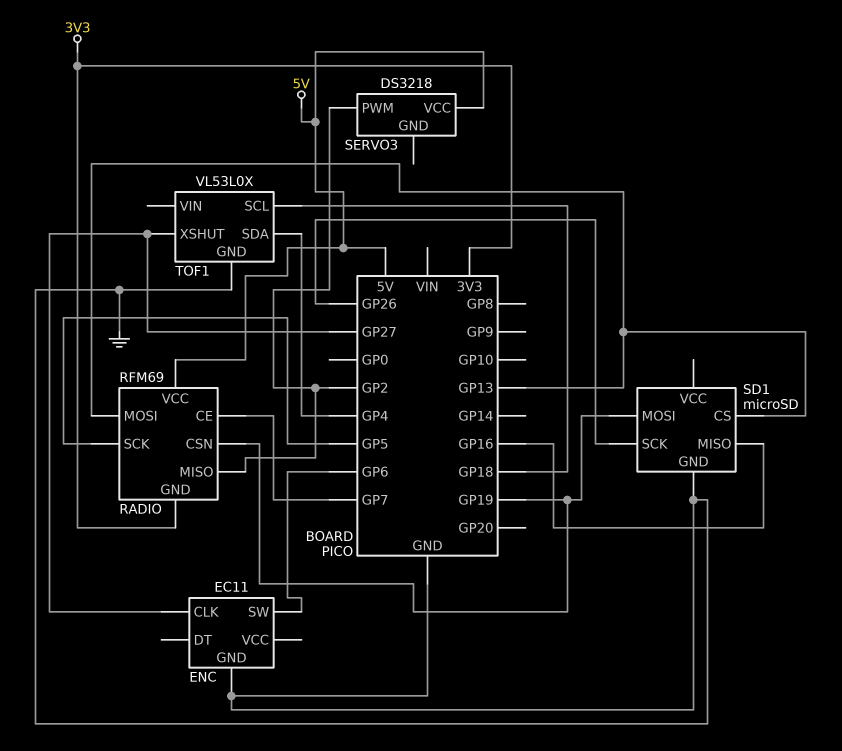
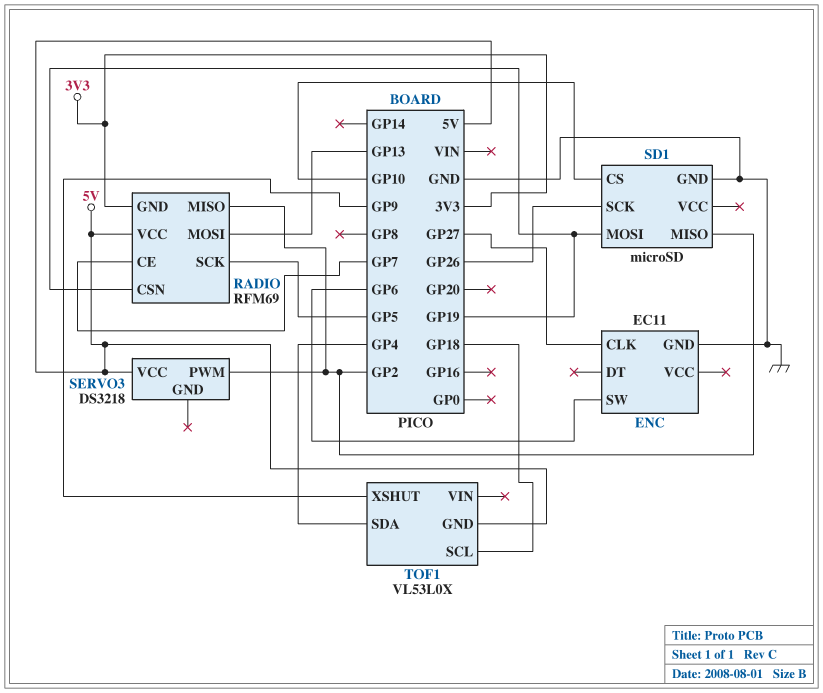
SD1 pin CS: GP13 -> GP10
SD1 pin MISO: GP16 -> GP2
TOF1 pin GND: GND -> 5V
TOF1 pin XSHUT: GP27 -> GP9

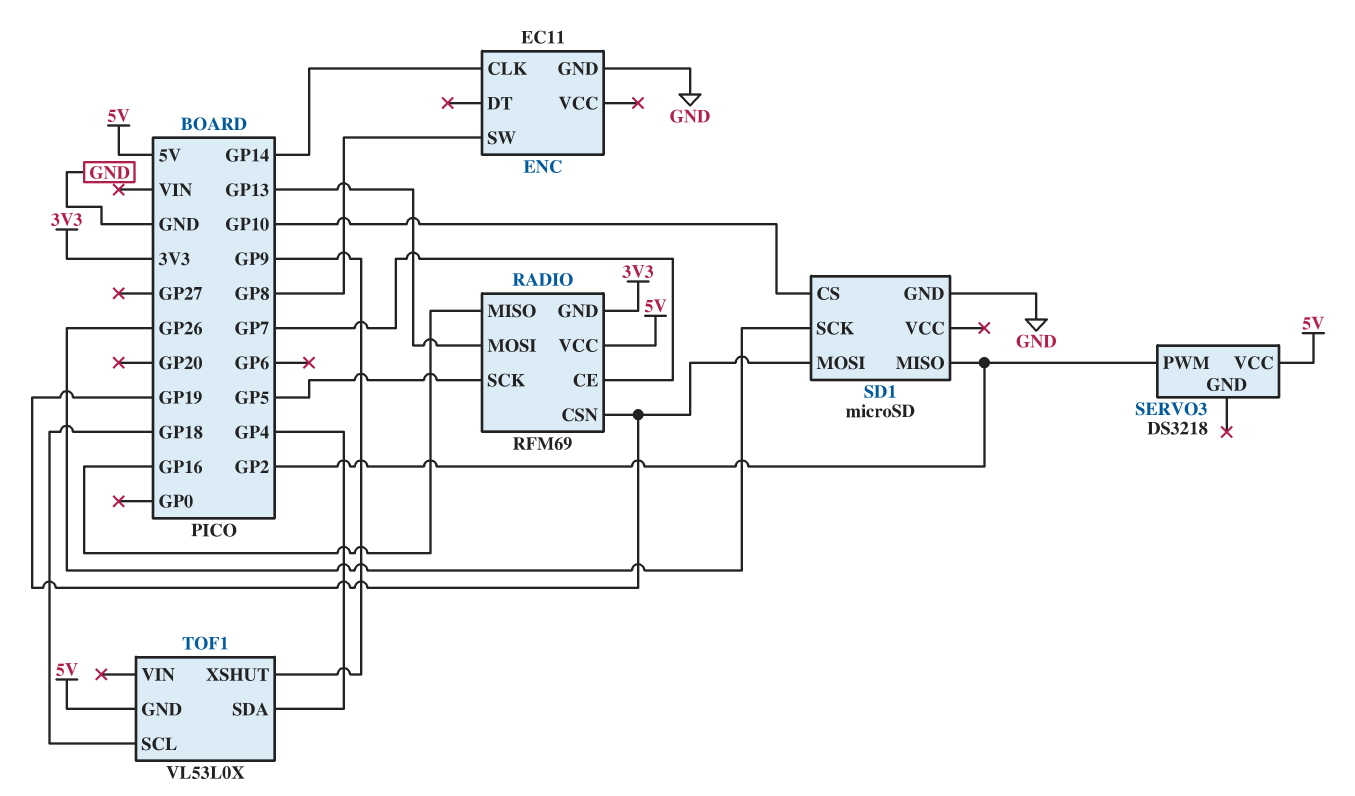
ENC pin CLK: GP27 -> GP14
ENC pin SW: GP6 -> GP8
RADIO pin MISO: GP2 -> GP16

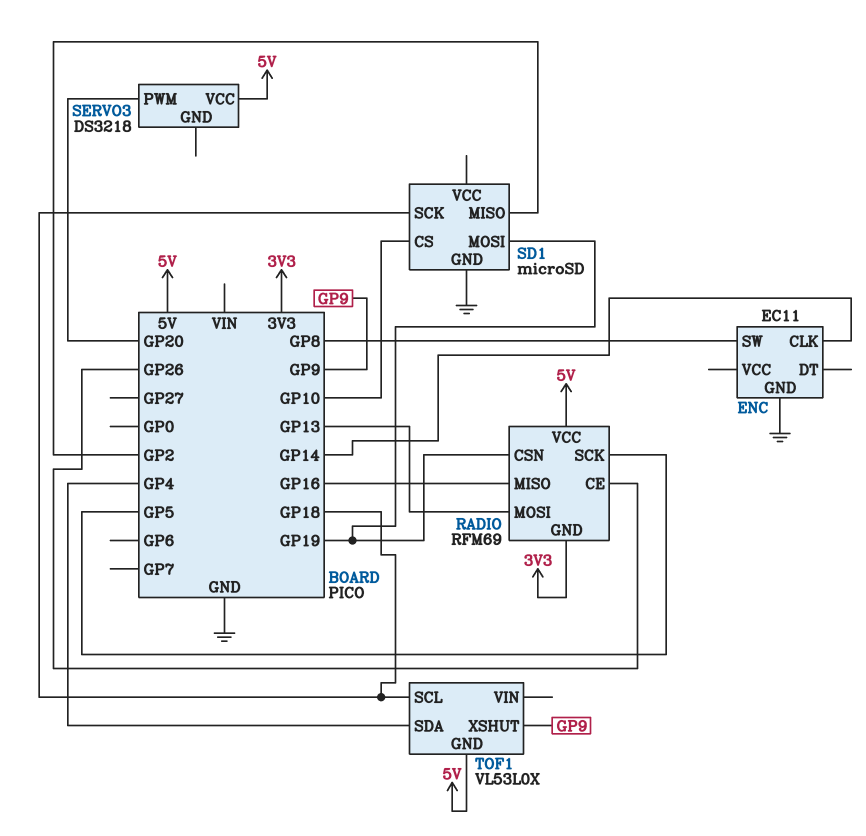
RADIO pin CE: GP7 -> GP26
SD1 pin SCK: GP26 -> GP18
SERVO3 pin PWM: GP2 -> GP20

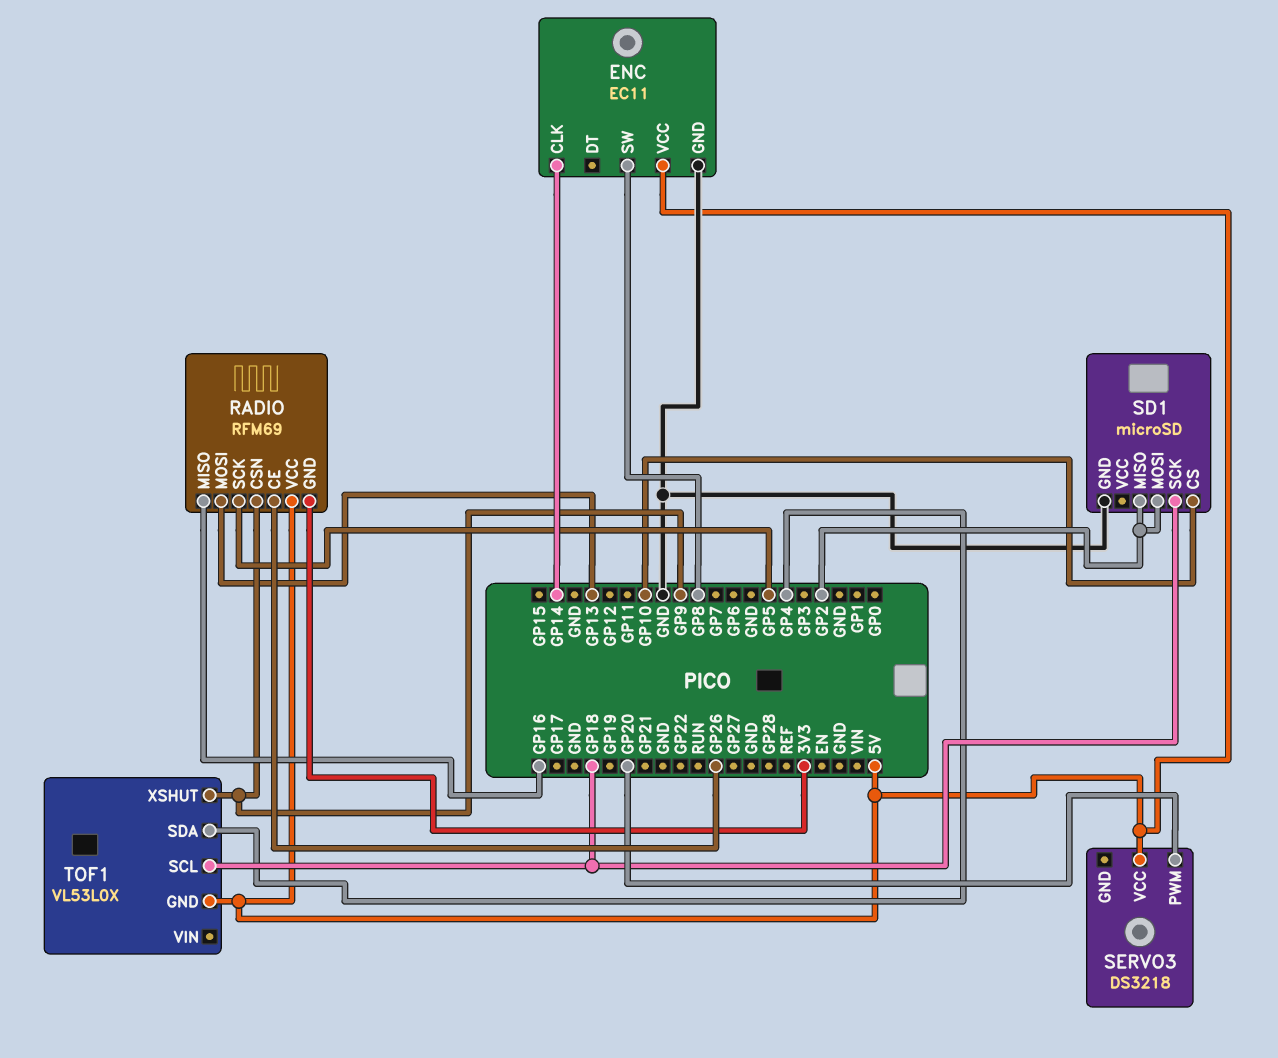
ENC pin VCC: none -> 5V
RADIO pin CSN: GP19 -> GP9
SD1 pin MOSI: GP19 -> GP2

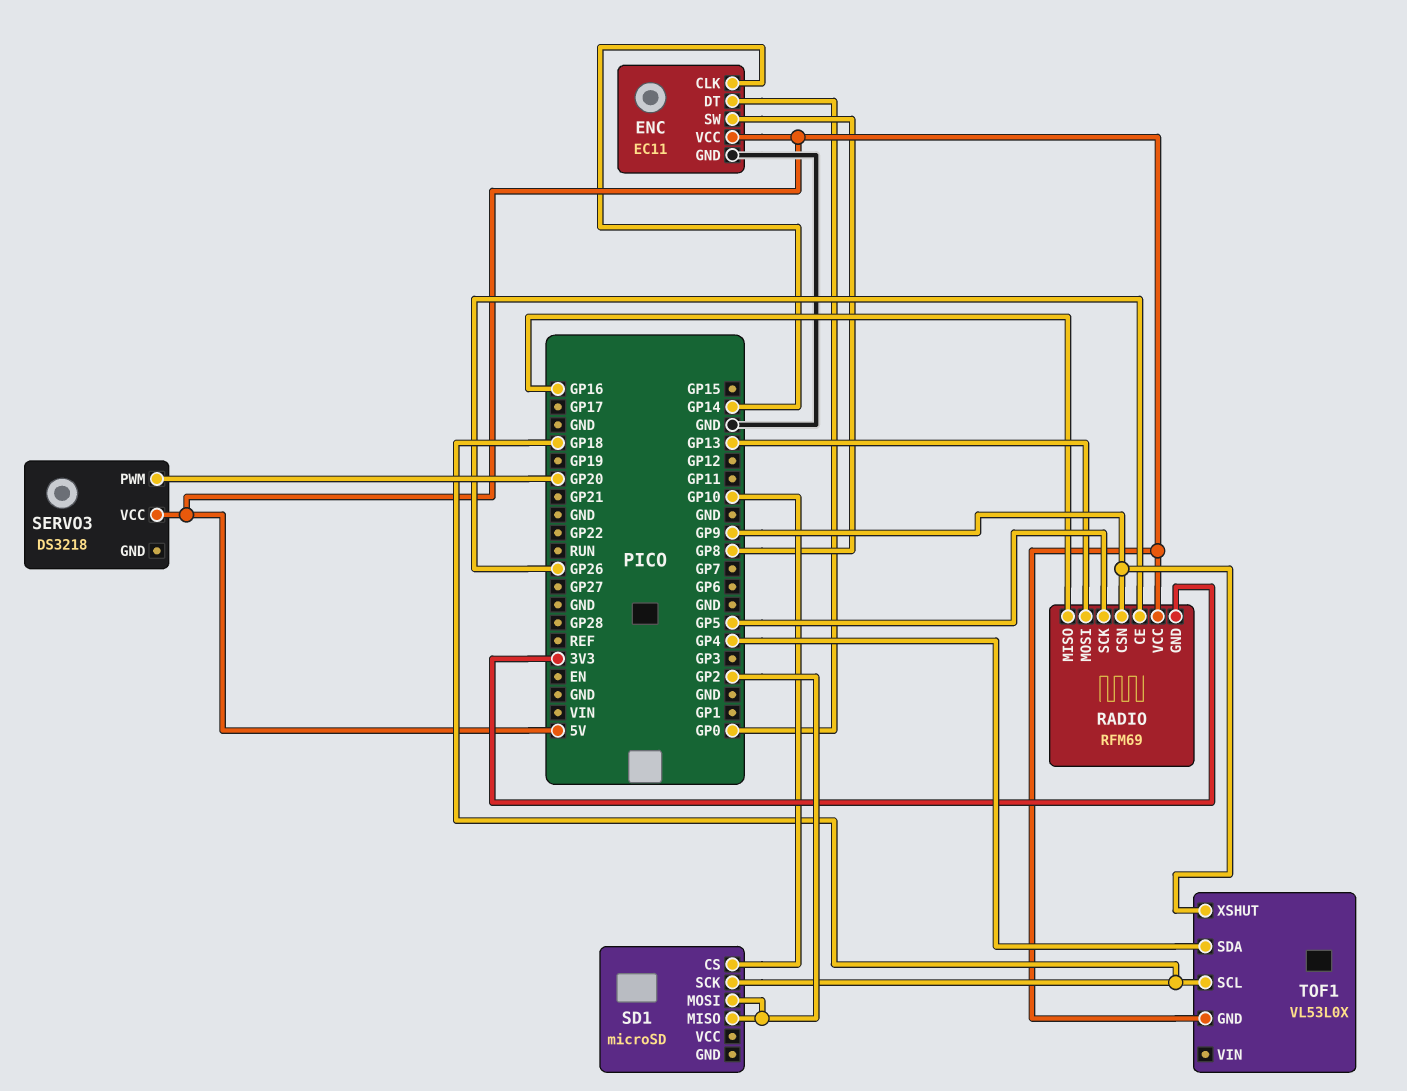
ENC pin DT: none -> GP0
SD1 pin GND: GND -> none

